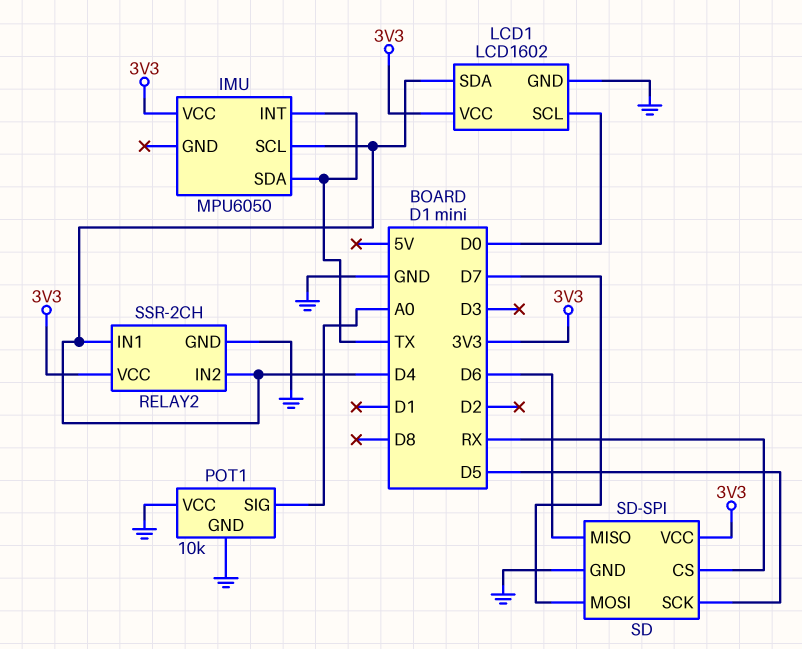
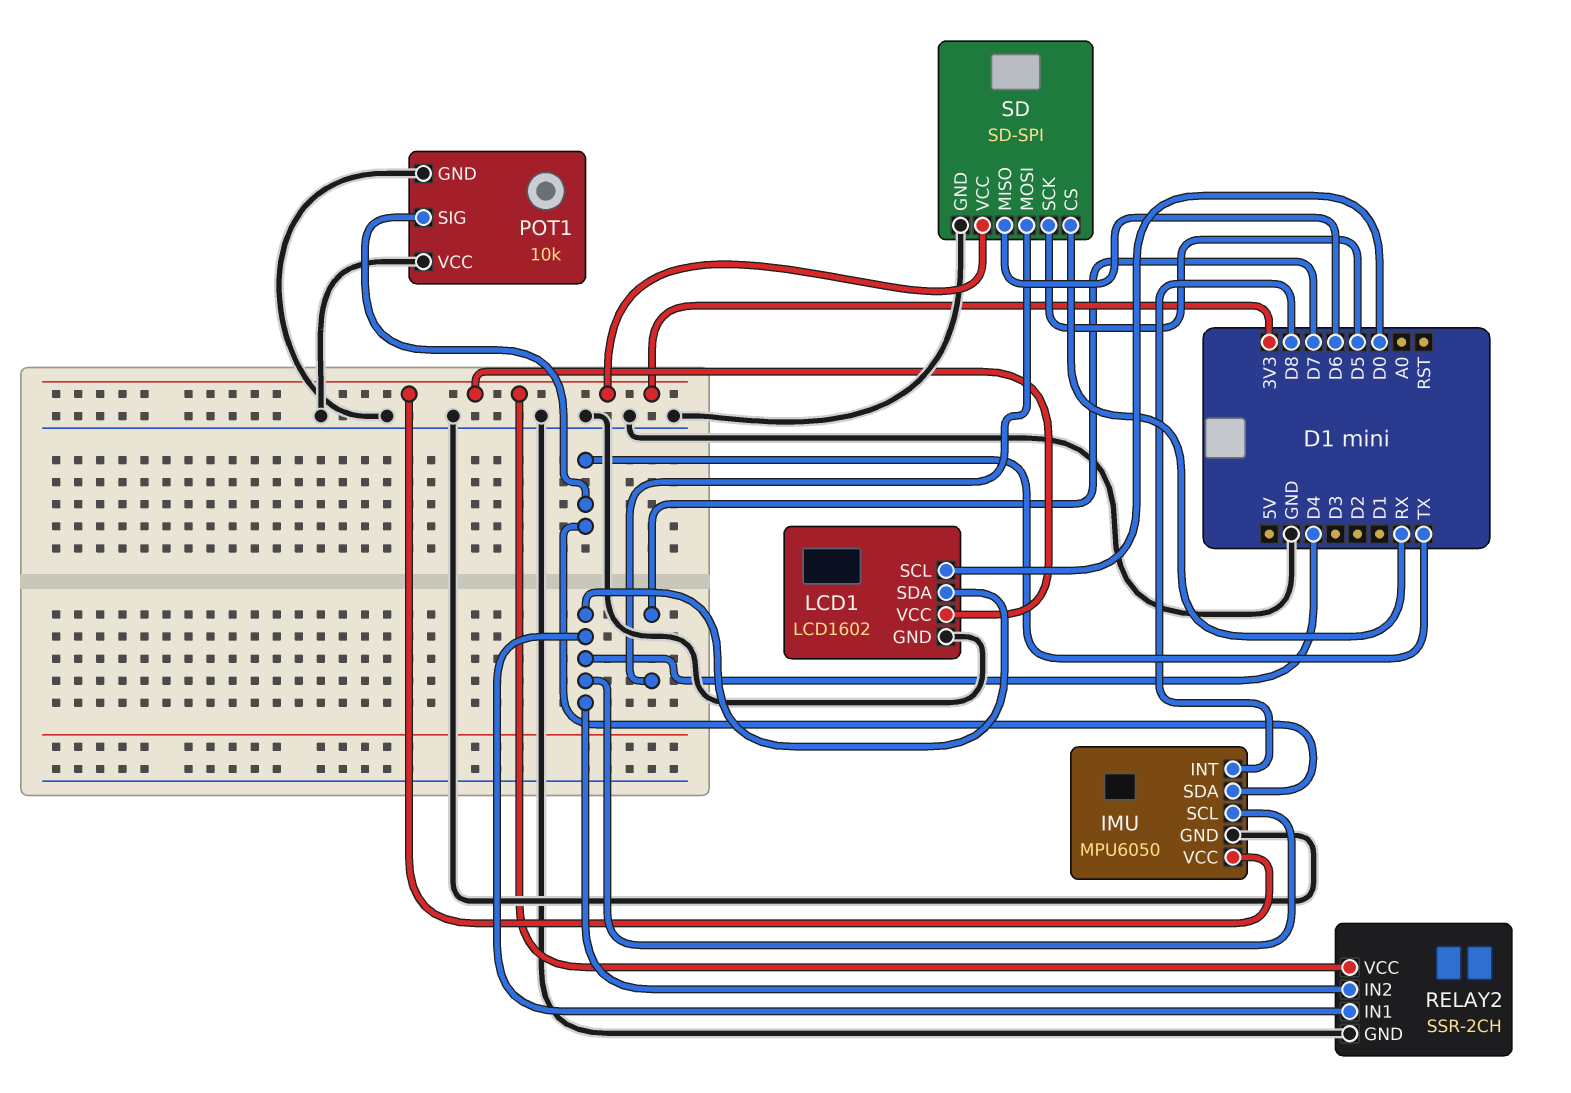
IMU pin GND: none -> GND
IMU pin INT: TX -> D8
POT1 pin SIG: A0 -> TX

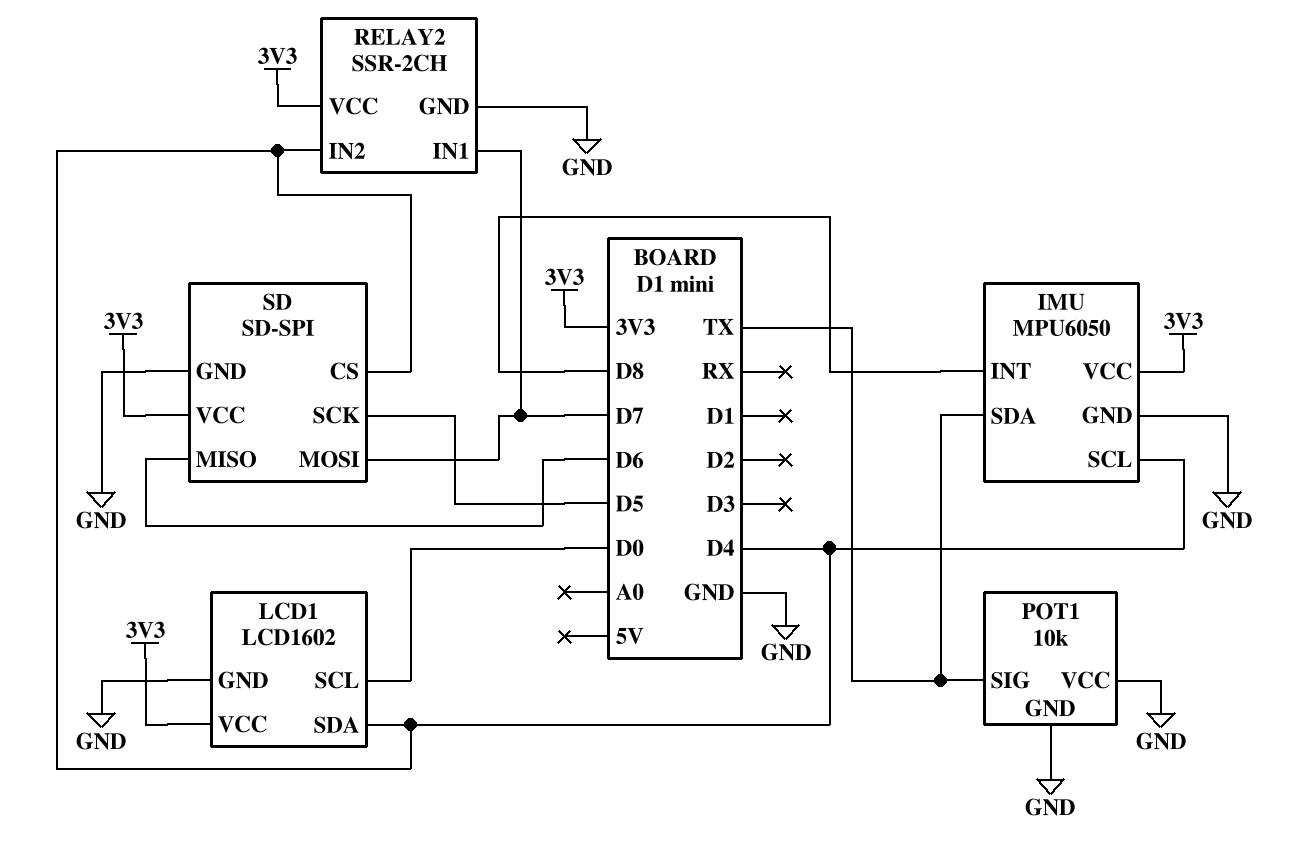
RELAY2 pin IN1: D4 -> D7
SD pin CS: RX -> D4

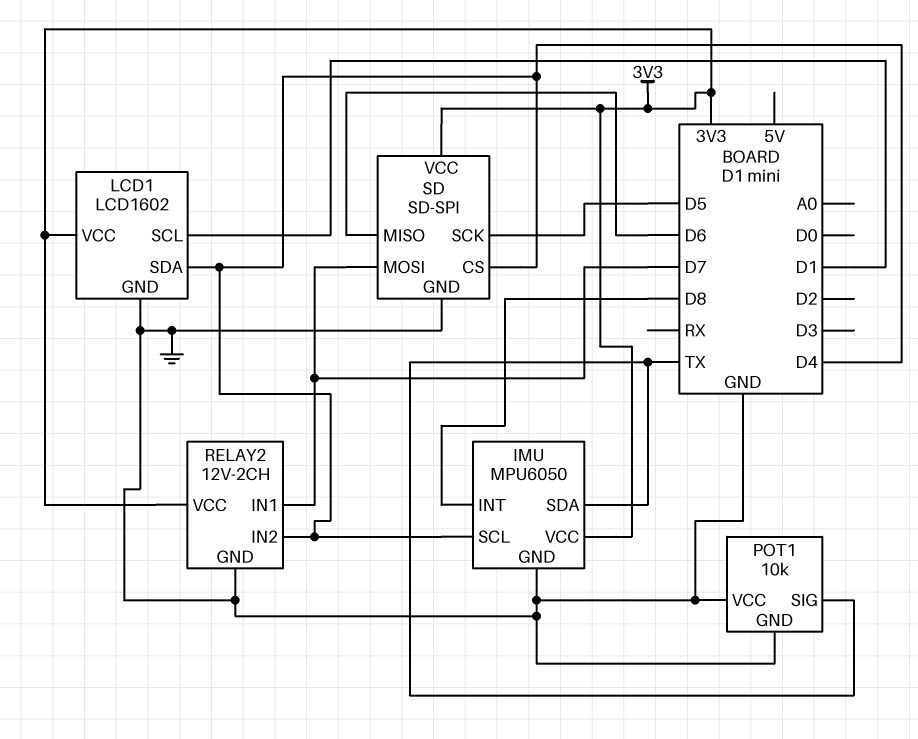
LCD1 pin SCL: D0 -> D1
RELAY2: SSR-2CH -> 12V-2CH

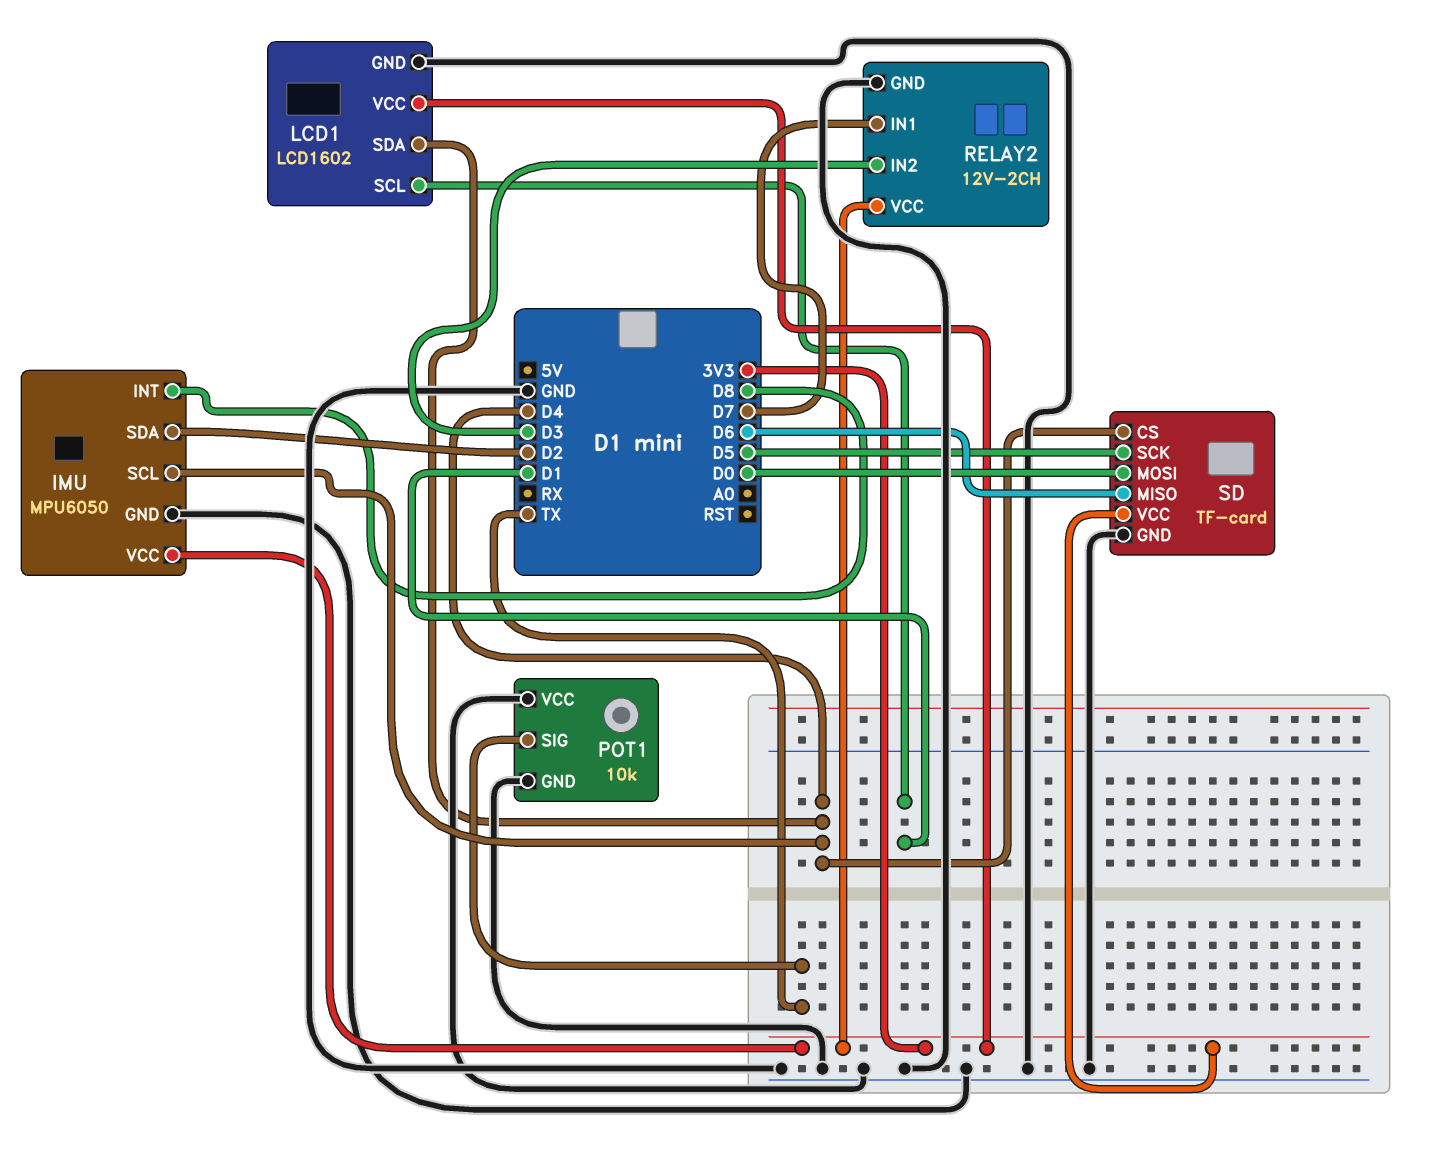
IMU pin SDA: TX -> D2
RELAY2 pin IN2: D4 -> D3
SD: SD-SPI -> TF-card
SD pin MOSI: D7 -> D0

